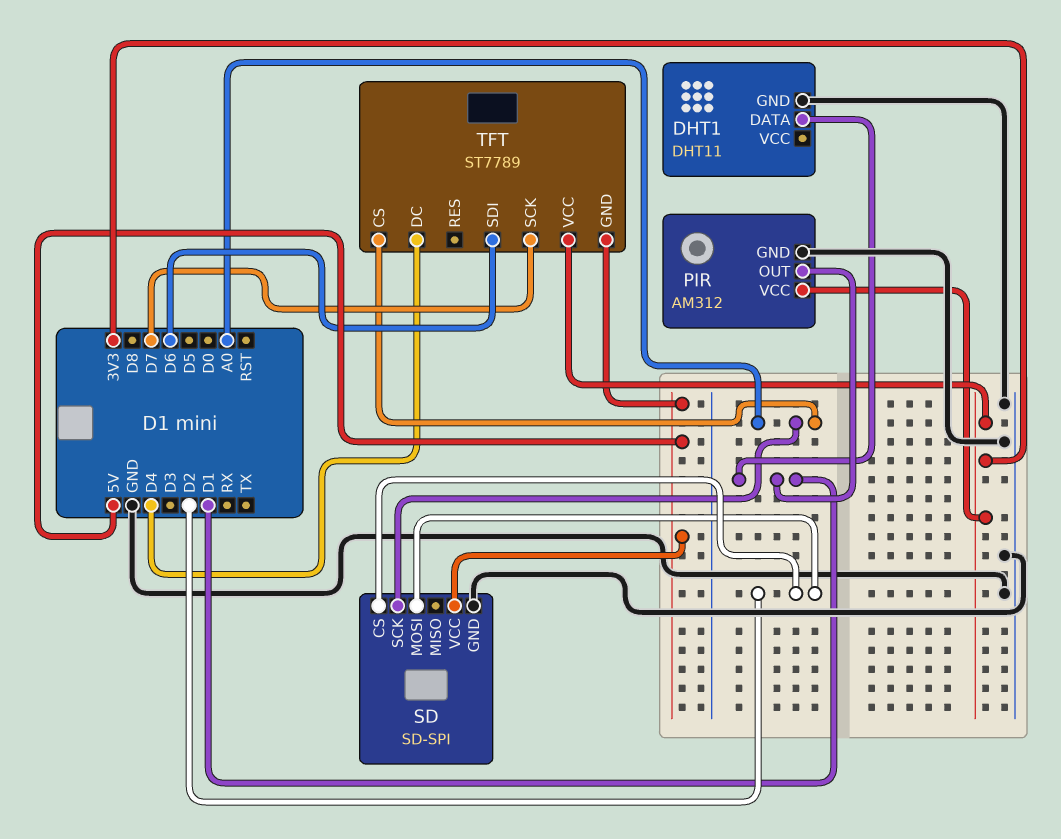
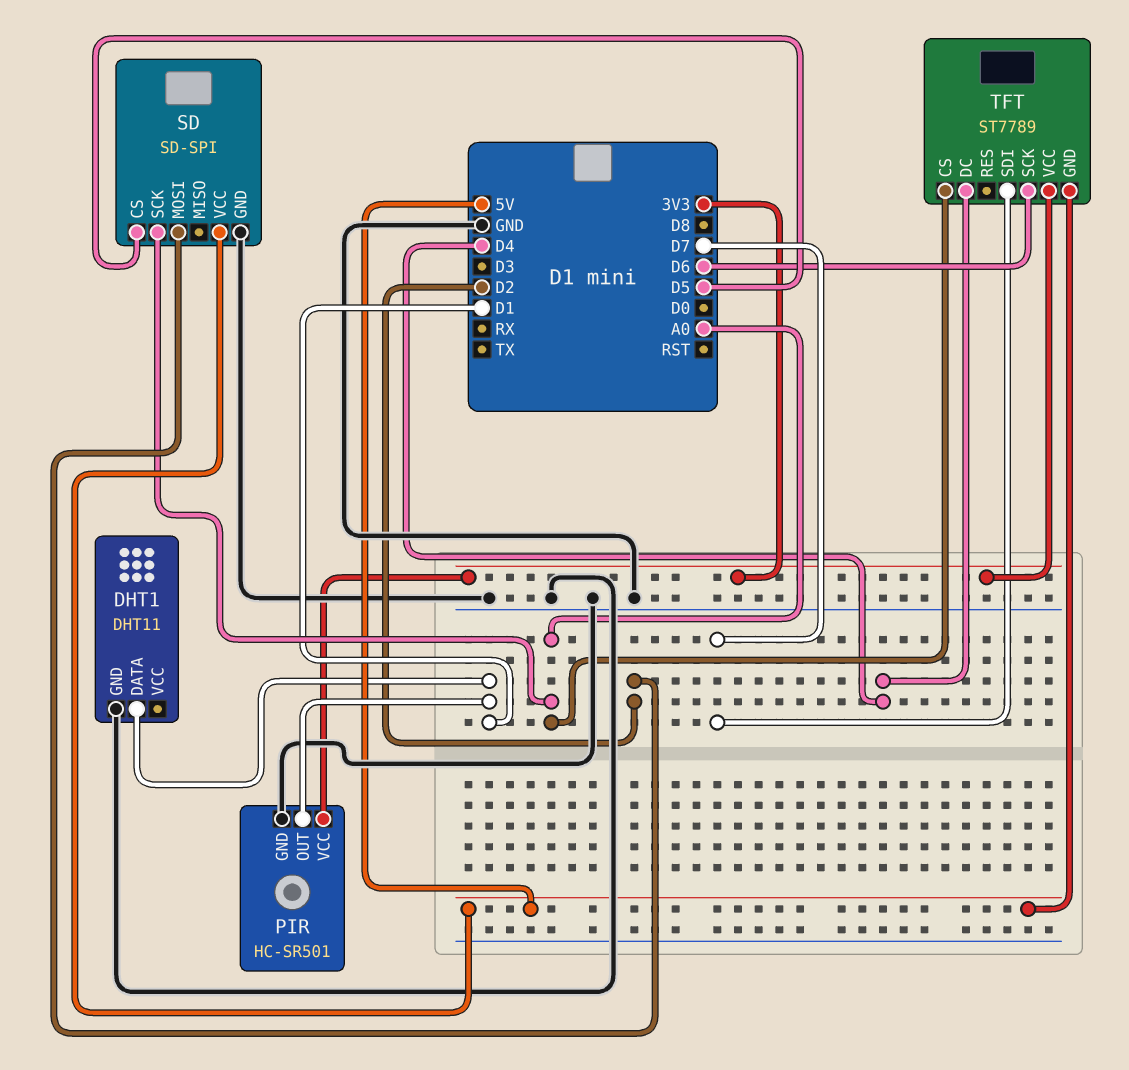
PIR: AM312 -> HC-SR501
SD pin CS: D2 -> D5
TFT pin SCK: D7 -> D6
TFT pin SDI: D6 -> D7

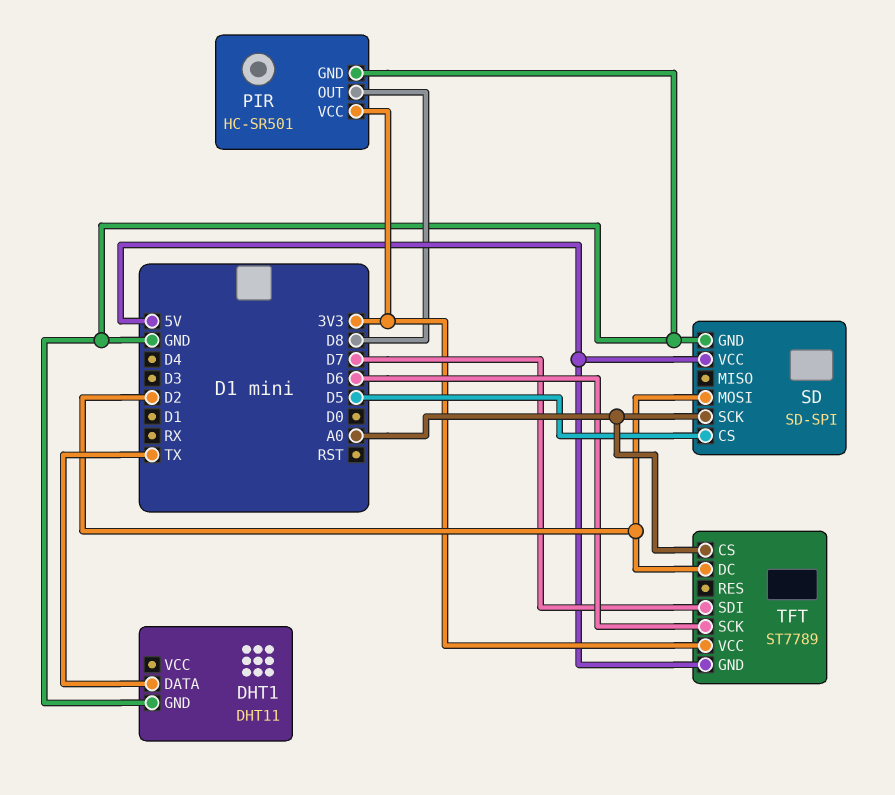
DHT1 pin DATA: D1 -> TX
PIR pin OUT: D1 -> D8
TFT pin DC: D4 -> D2

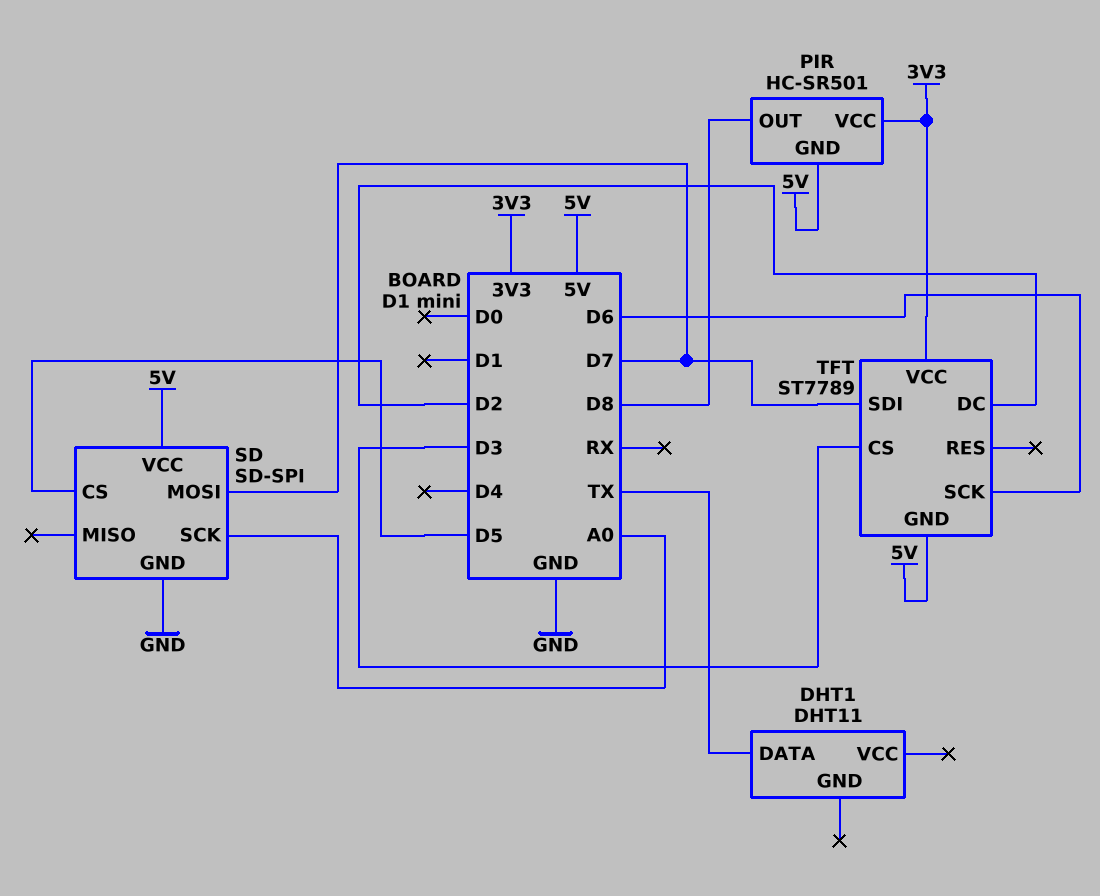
DHT1 pin GND: GND -> none
PIR pin GND: GND -> 5V
SD pin MOSI: D2 -> D7
TFT pin CS: A0 -> D3

